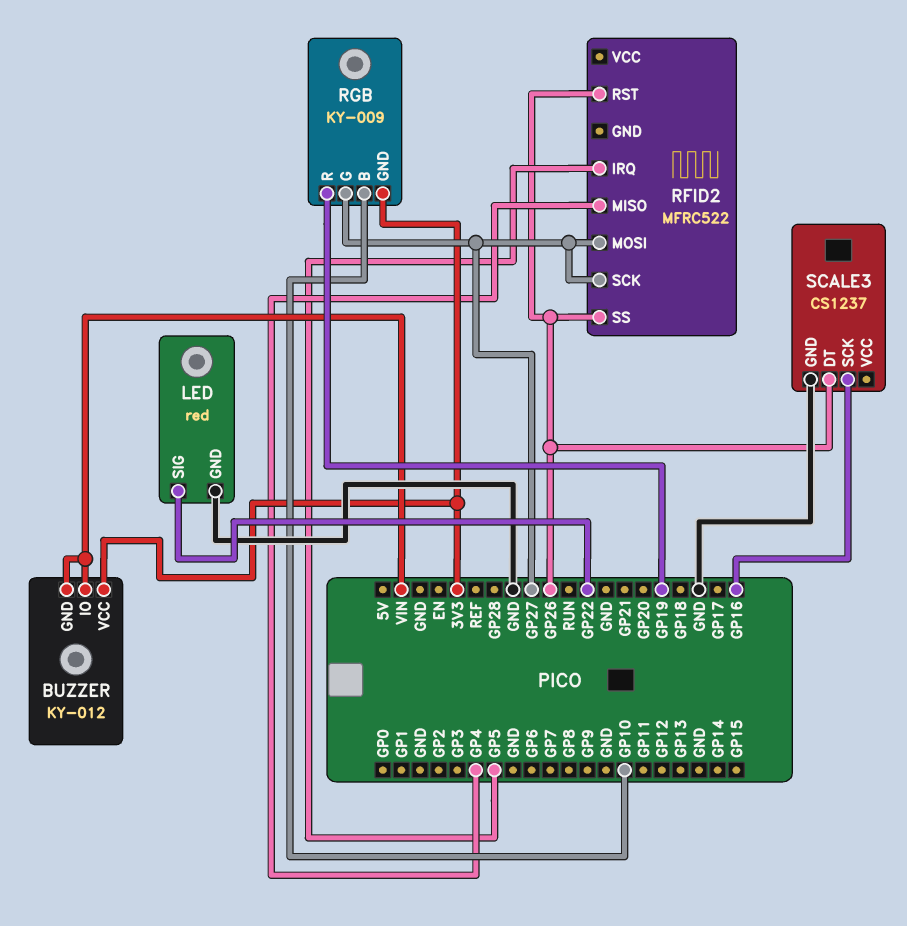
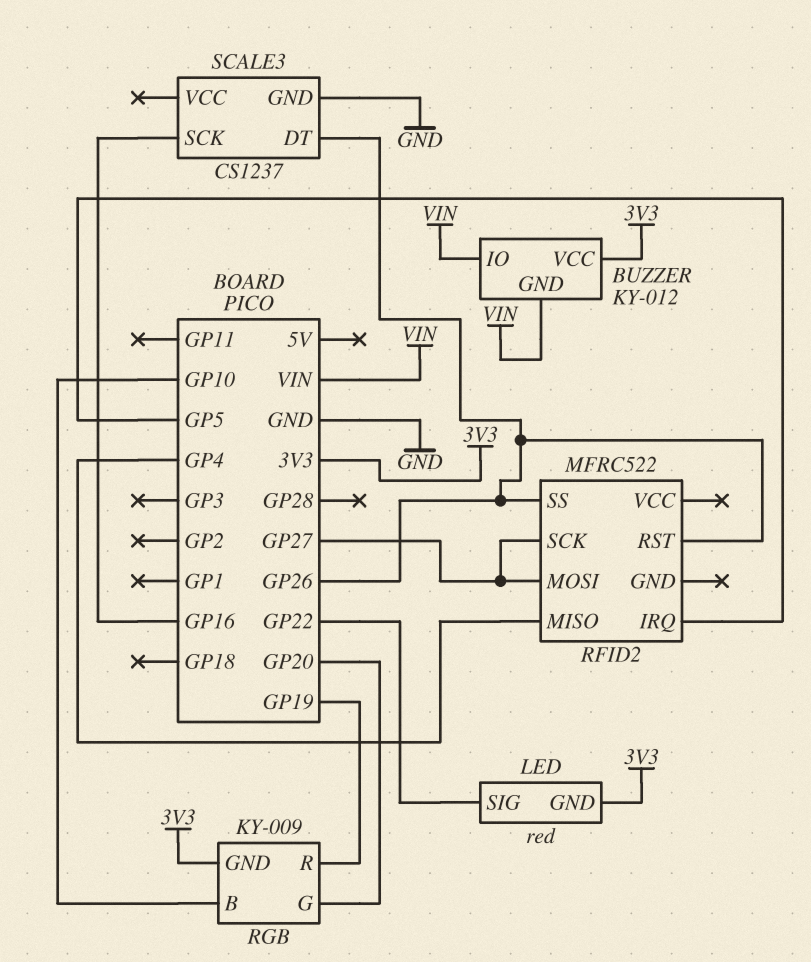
LED pin GND: GND -> 3V3
RGB pin G: GP27 -> GP20

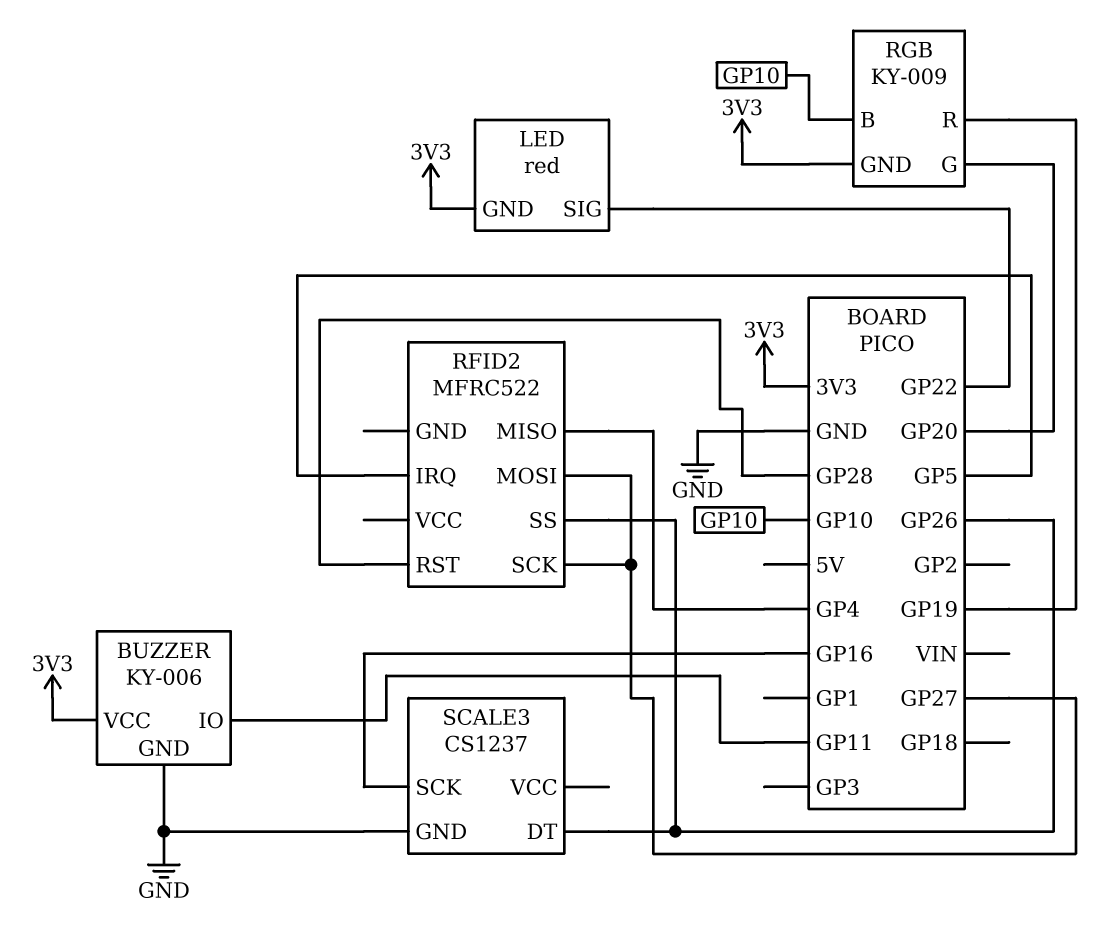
BUZZER: KY-012 -> KY-006
BUZZER pin GND: VIN -> GND
BUZZER pin IO: VIN -> GP11
RFID2 pin RST: GP26 -> GP28

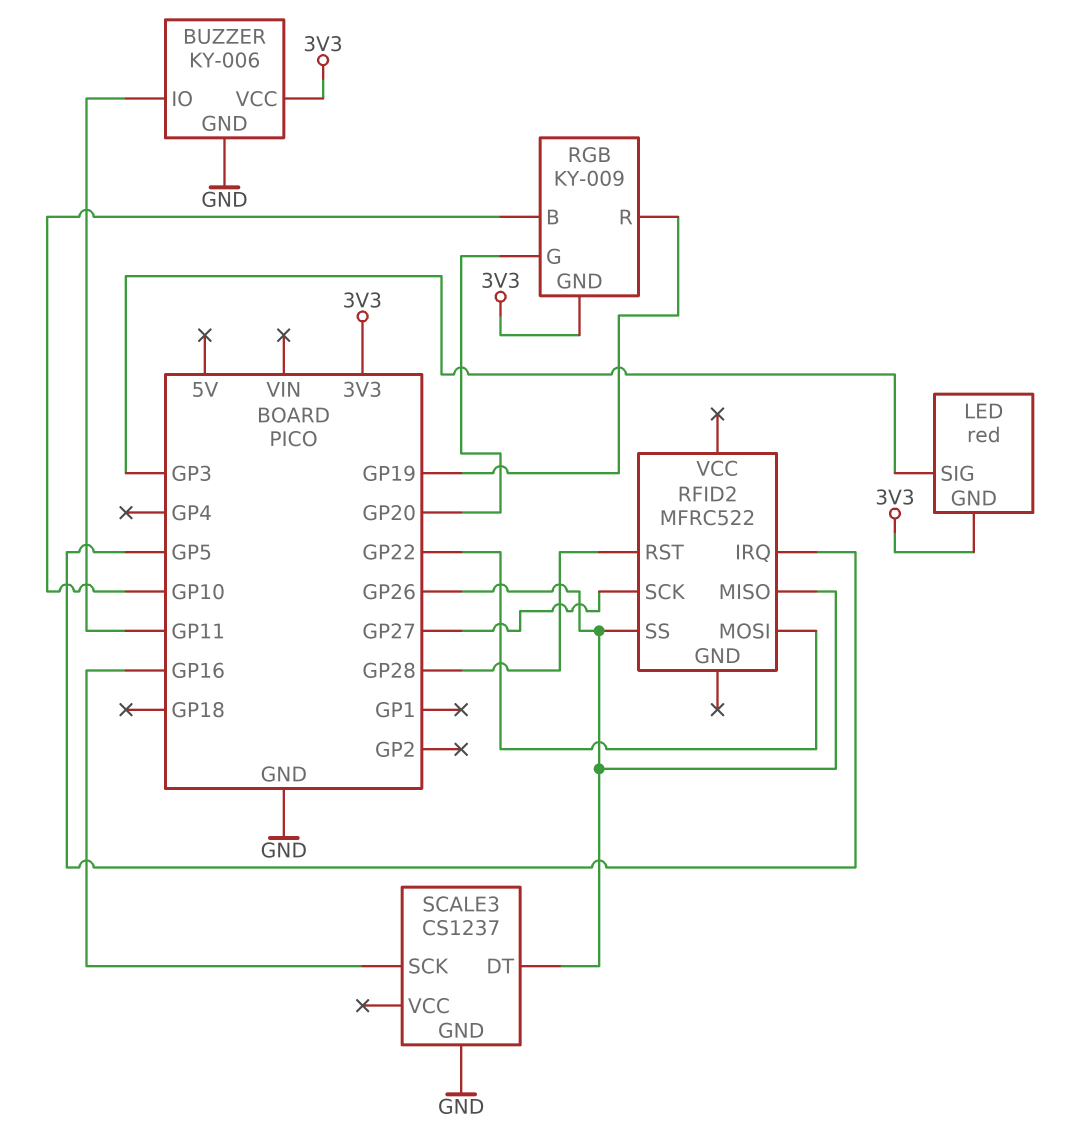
LED pin SIG: GP22 -> GP3
RFID2 pin MISO: GP4 -> GP26
RFID2 pin MOSI: GP27 -> GP22

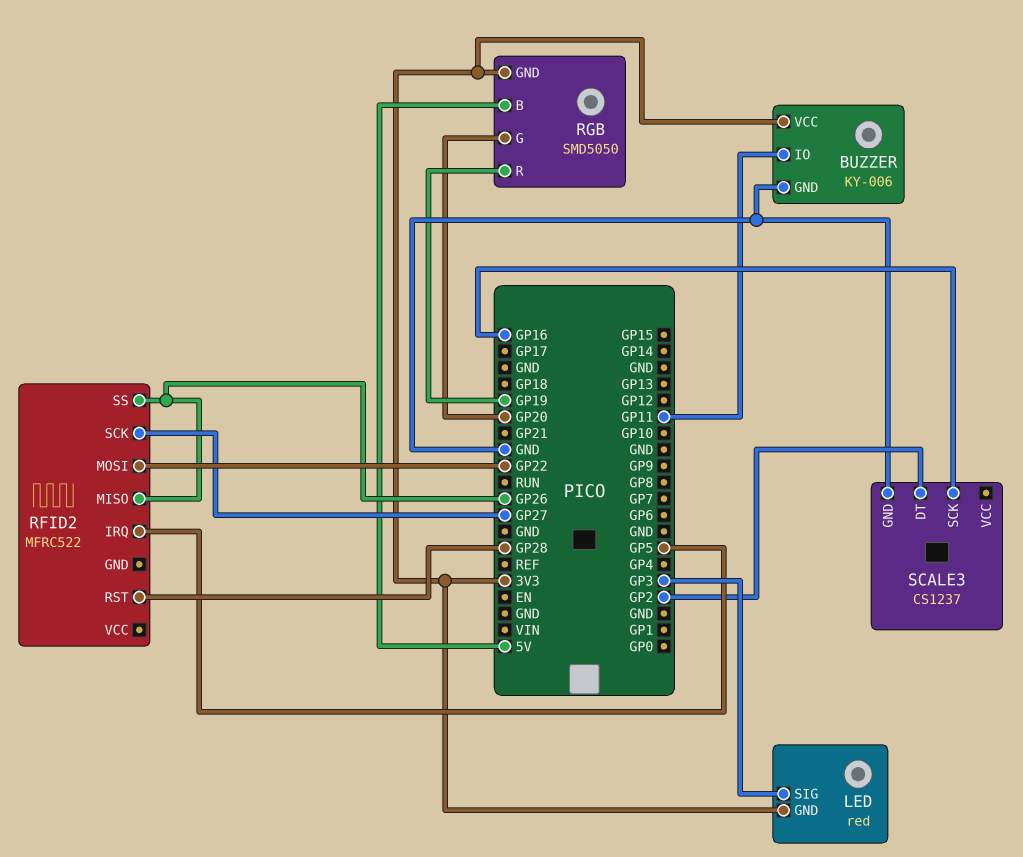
RGB: KY-009 -> SMD5050
RGB pin B: GP10 -> 5V
SCALE3 pin DT: GP26 -> GP2

